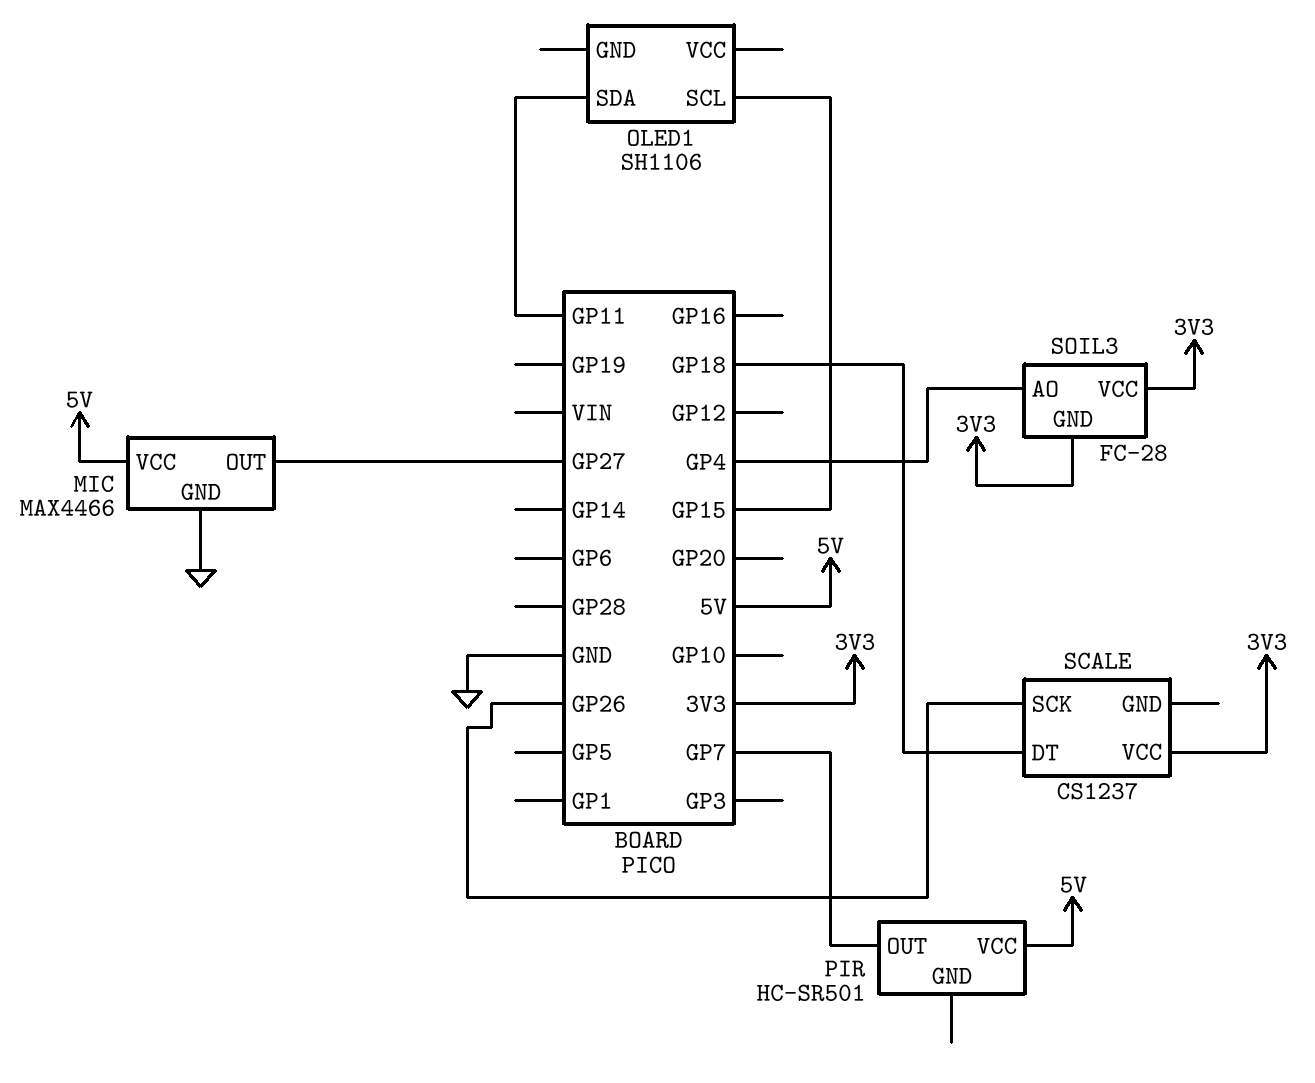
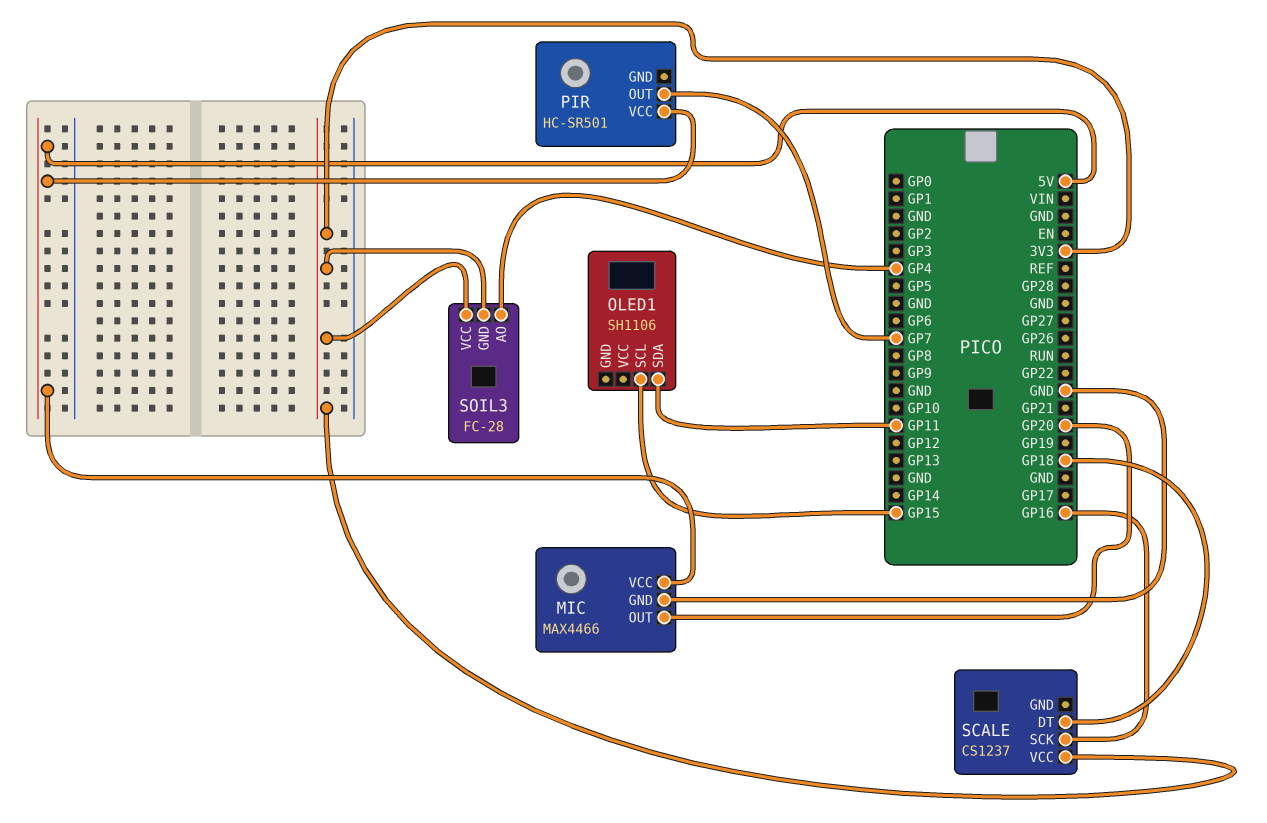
MIC pin OUT: GP27 -> GP20
SCALE pin SCK: GP26 -> GP16

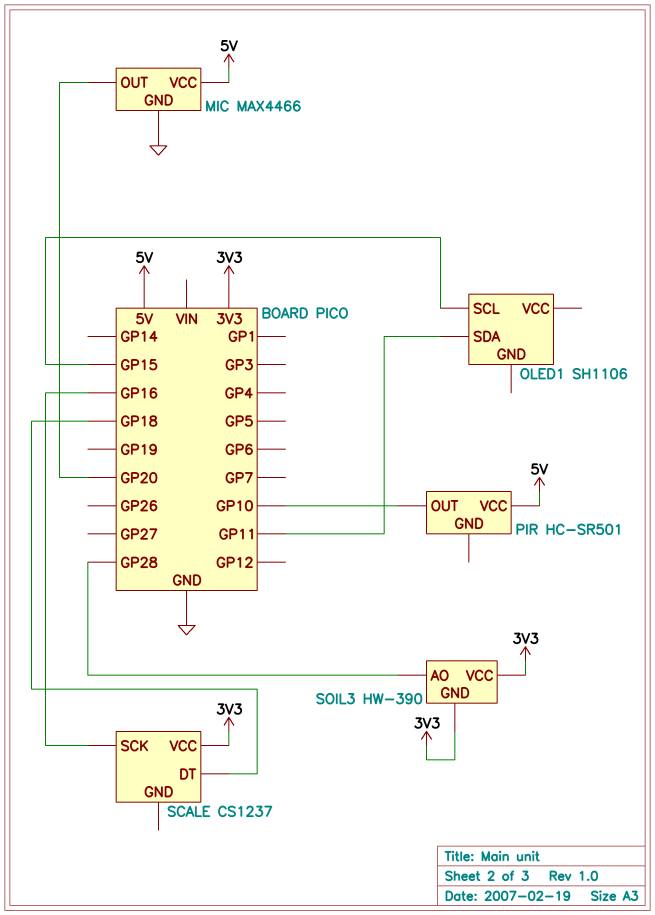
PIR pin OUT: GP7 -> GP10
SOIL3: FC-28 -> HW-390
SOIL3 pin AO: GP4 -> GP28

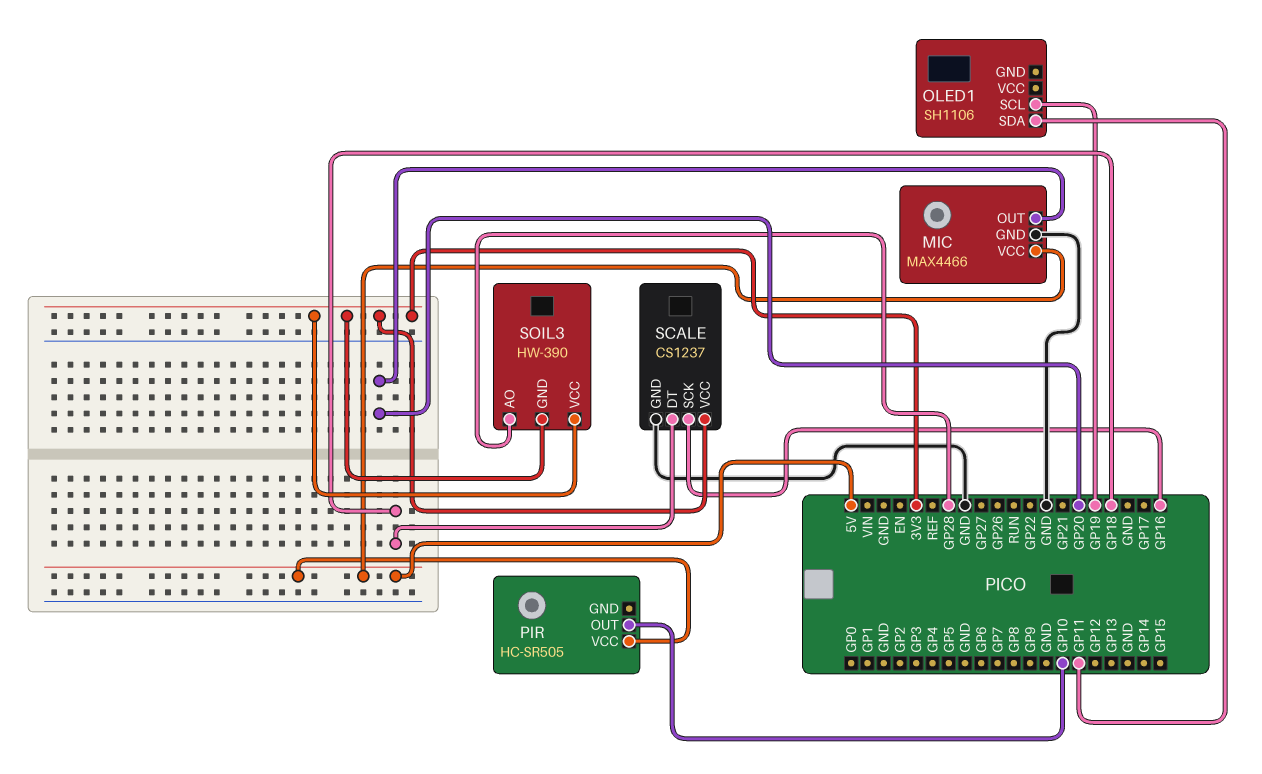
OLED1 pin SCL: GP15 -> GP19
PIR: HC-SR501 -> HC-SR505
SCALE pin GND: none -> GND

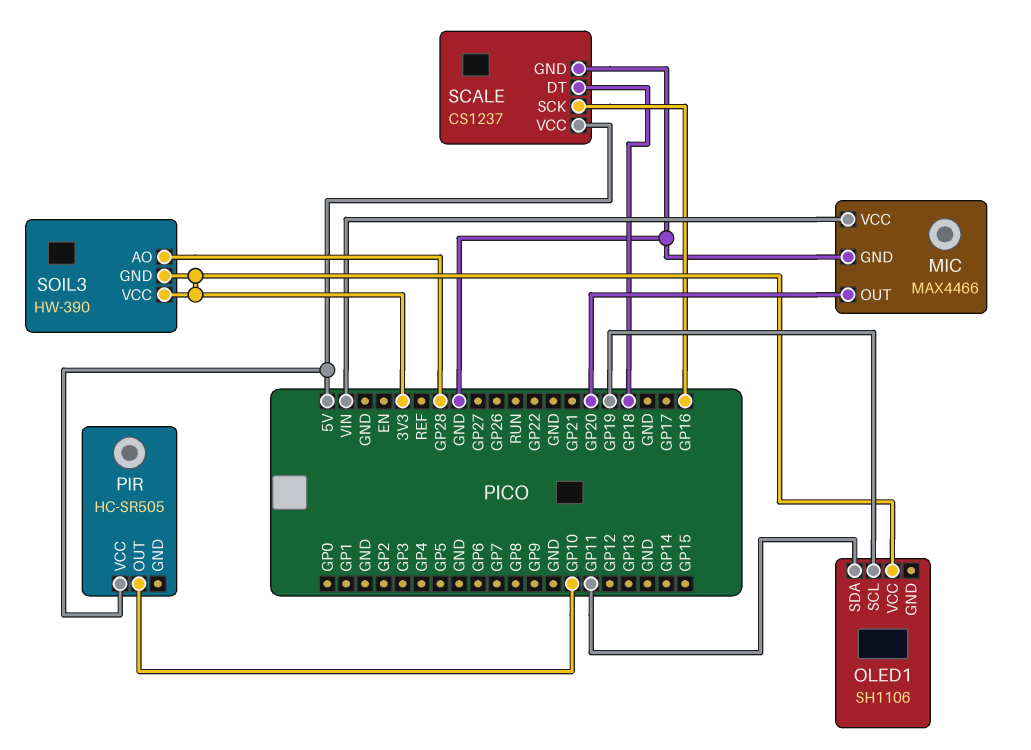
MIC pin VCC: 5V -> VIN
OLED1 pin VCC: none -> 3V3
SCALE pin VCC: 3V3 -> 5V

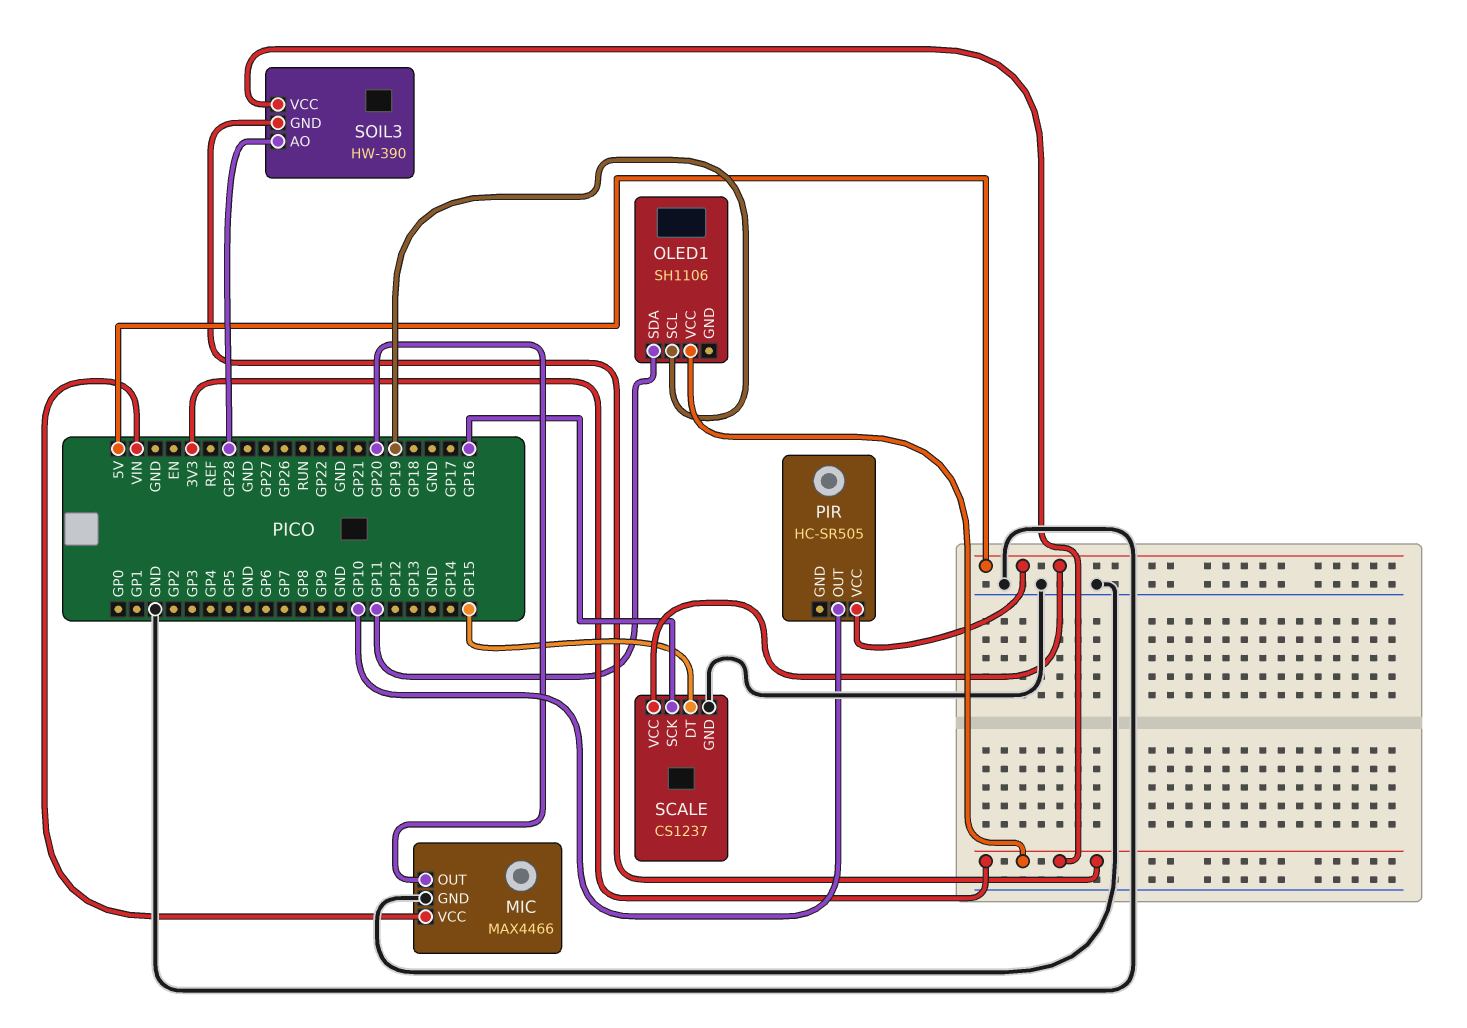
SCALE pin DT: GP18 -> GP15

